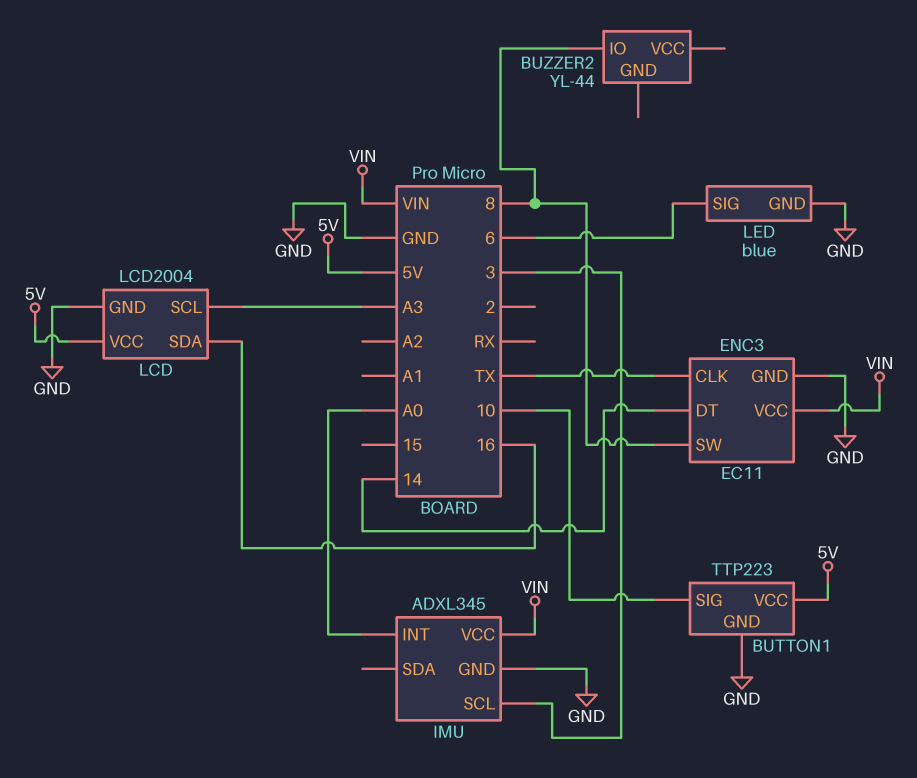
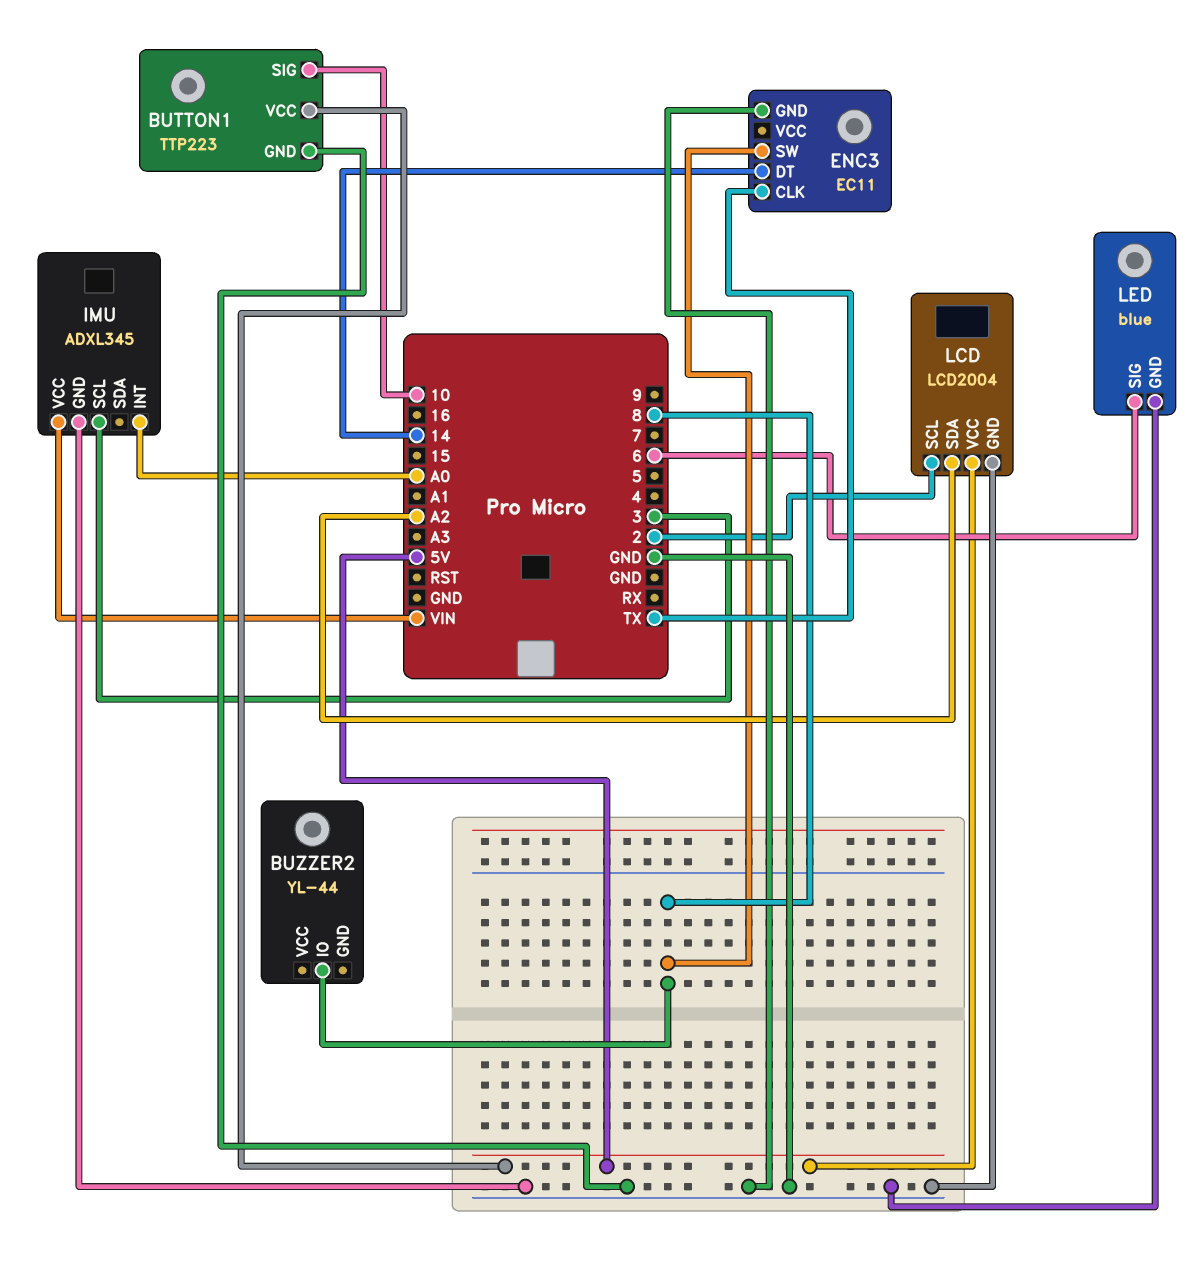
ENC3 pin VCC: VIN -> none
LCD pin SCL: A3 -> 2
LCD pin SDA: 16 -> A2

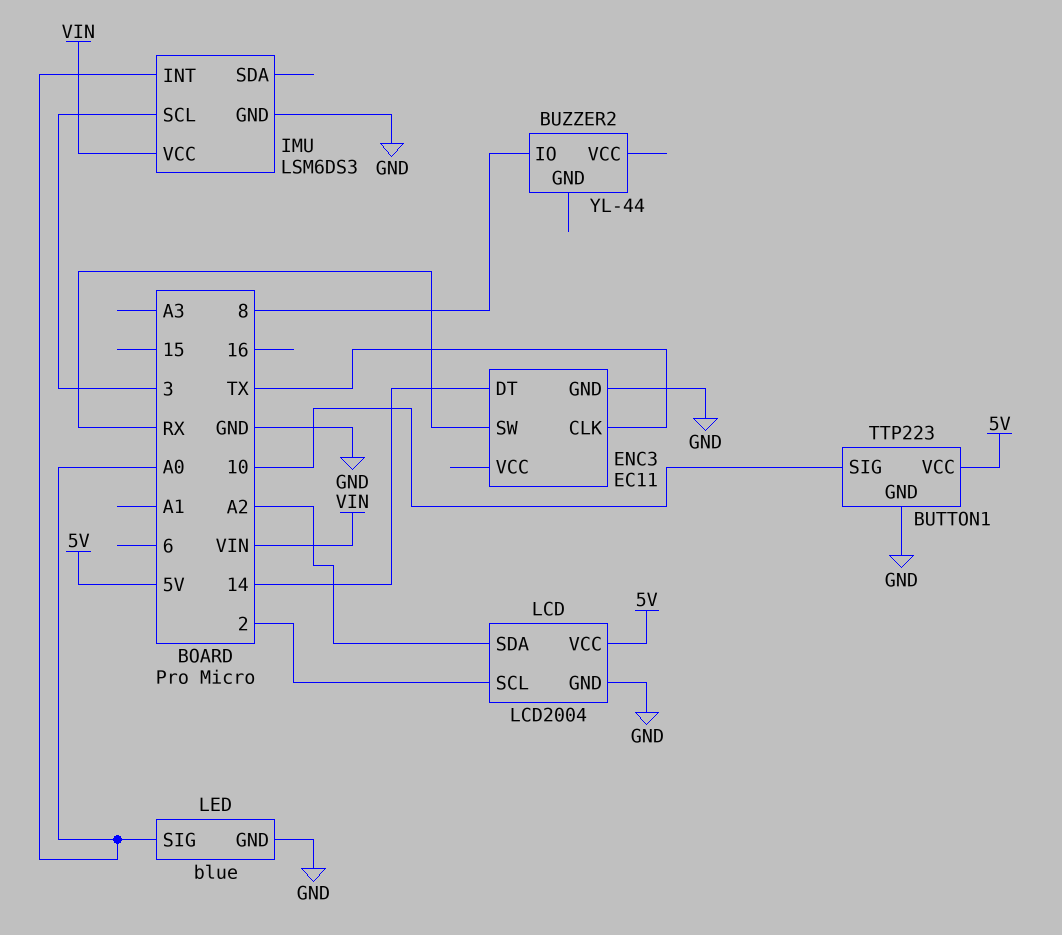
ENC3 pin SW: 8 -> RX
IMU: ADXL345 -> LSM6DS3
LED pin SIG: 6 -> A0

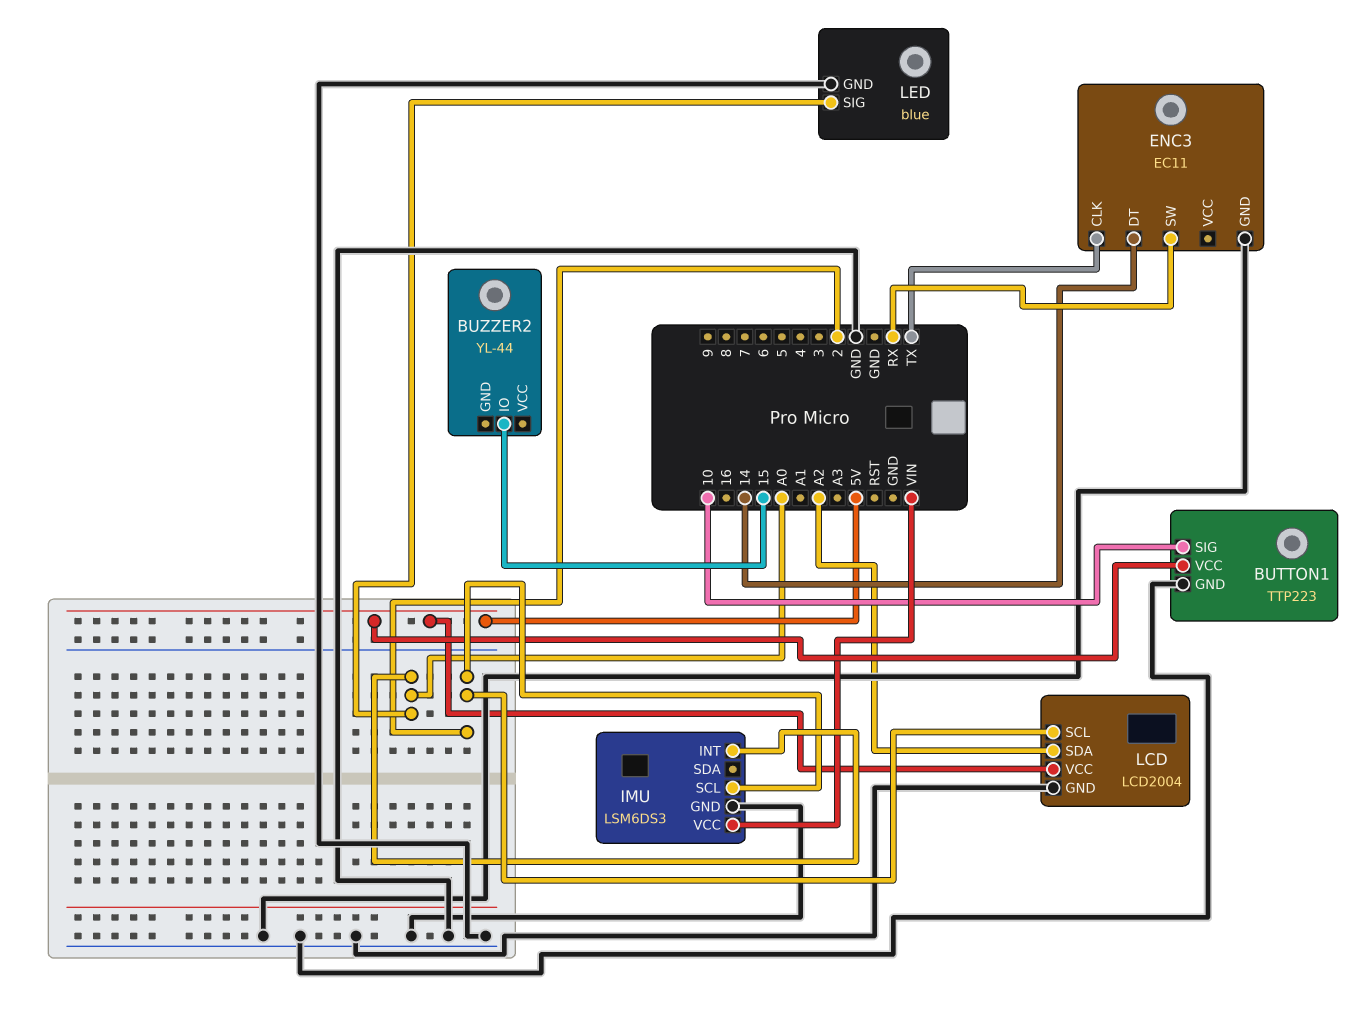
BUZZER2 pin IO: 8 -> 15
IMU pin SCL: 3 -> 2

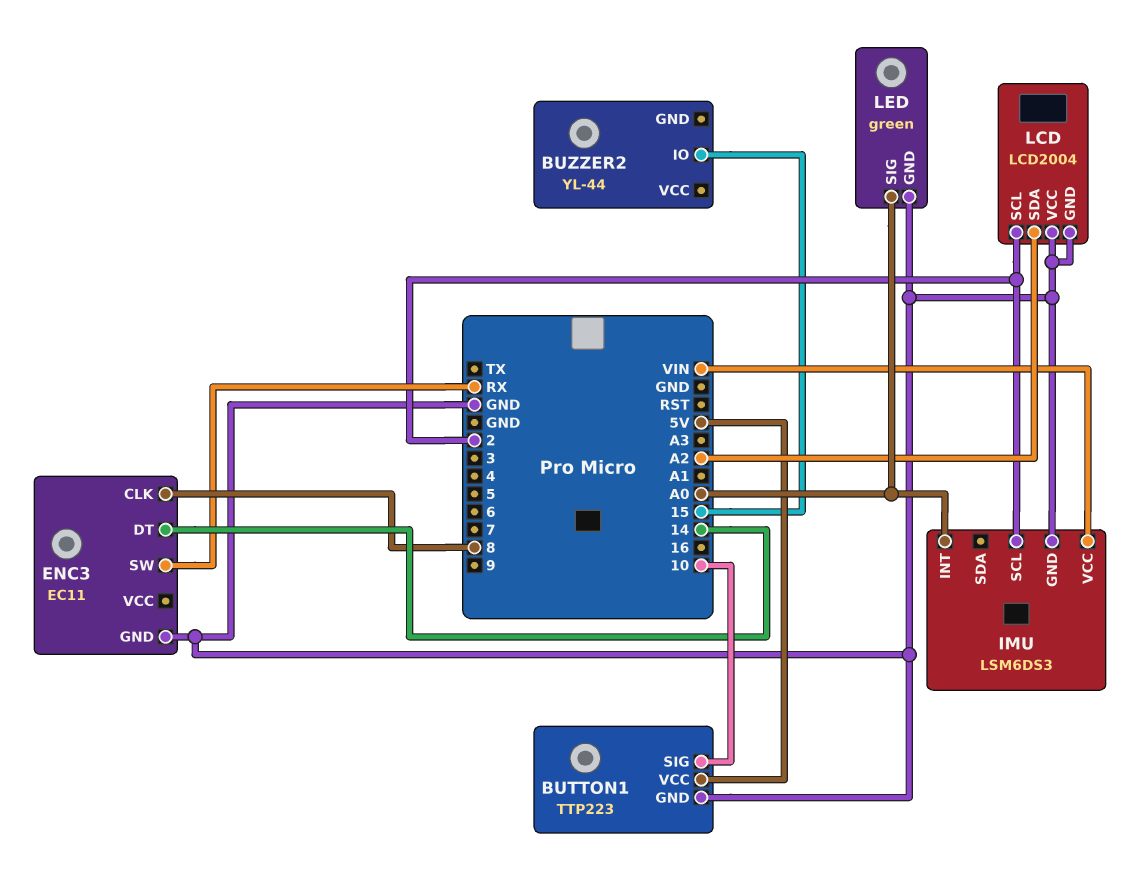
ENC3 pin CLK: TX -> 8
LCD pin VCC: 5V -> GND
LED: blue -> green

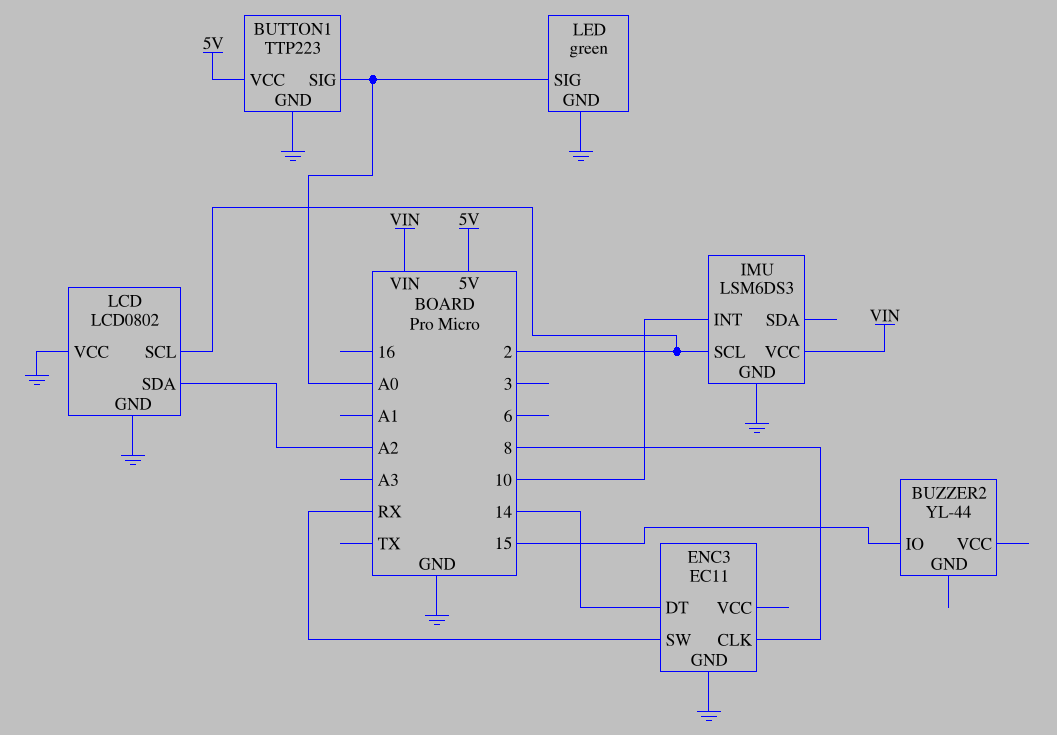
BUTTON1 pin SIG: 10 -> A0
IMU pin INT: A0 -> 10
LCD: LCD2004 -> LCD0802

